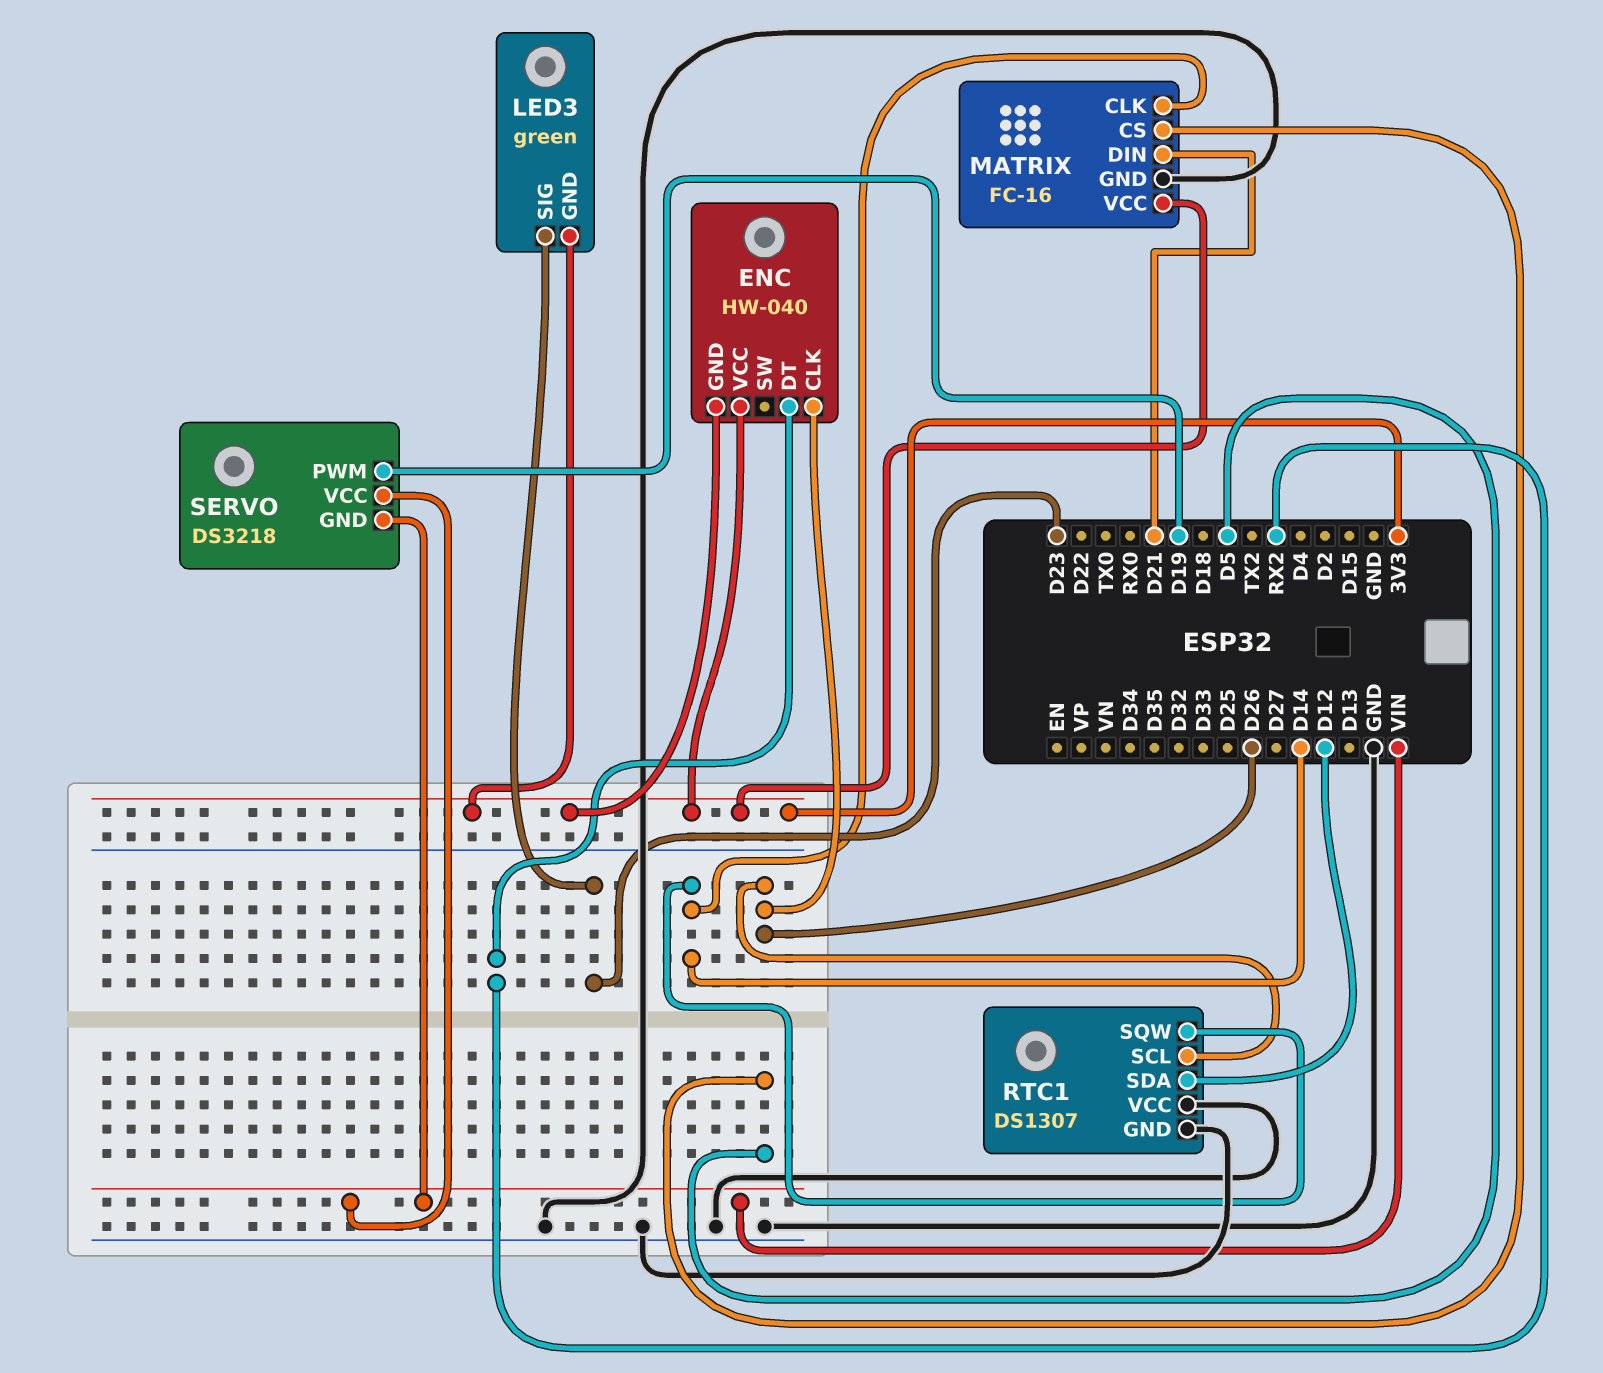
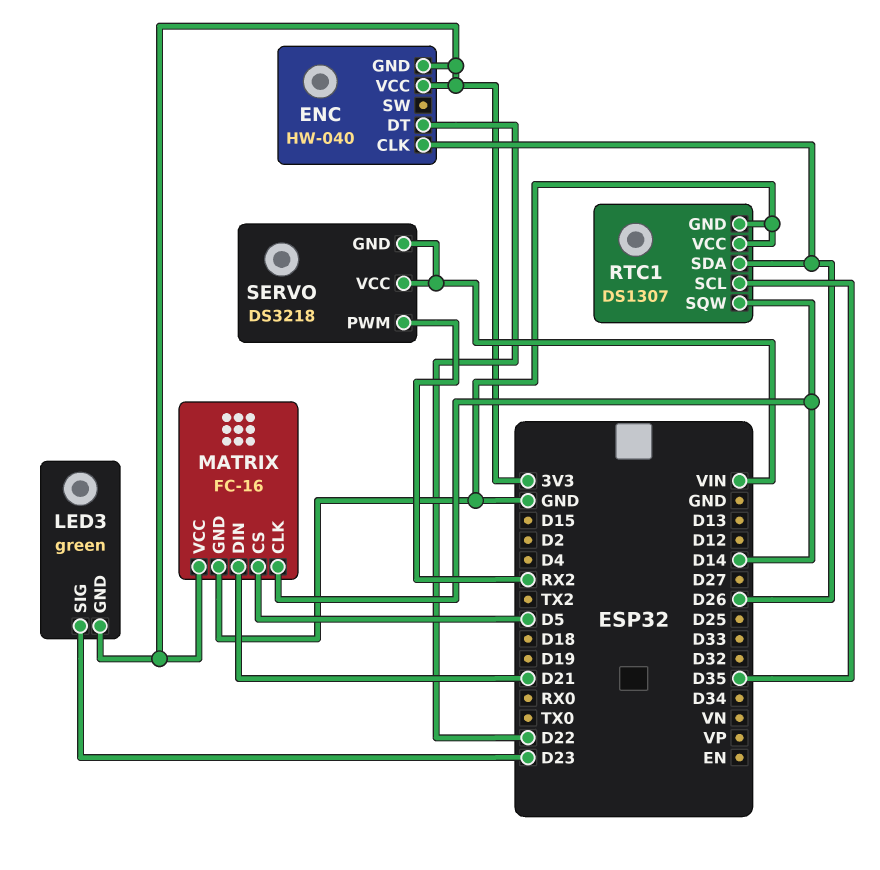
ENC pin DT: RX2 -> D22
RTC1 pin SCL: D26 -> D35
RTC1 pin SDA: D12 -> D26
SERVO pin PWM: D19 -> RX2

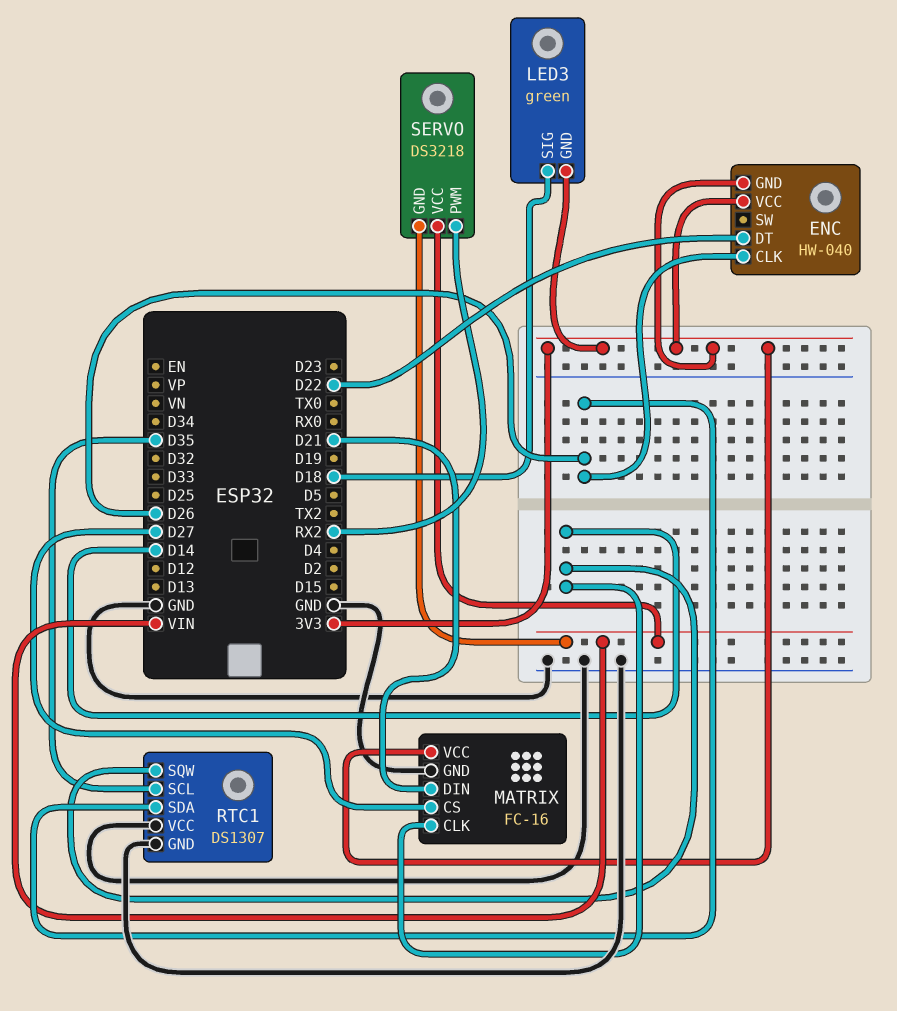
LED3 pin SIG: D23 -> D18
MATRIX pin CS: D5 -> D27

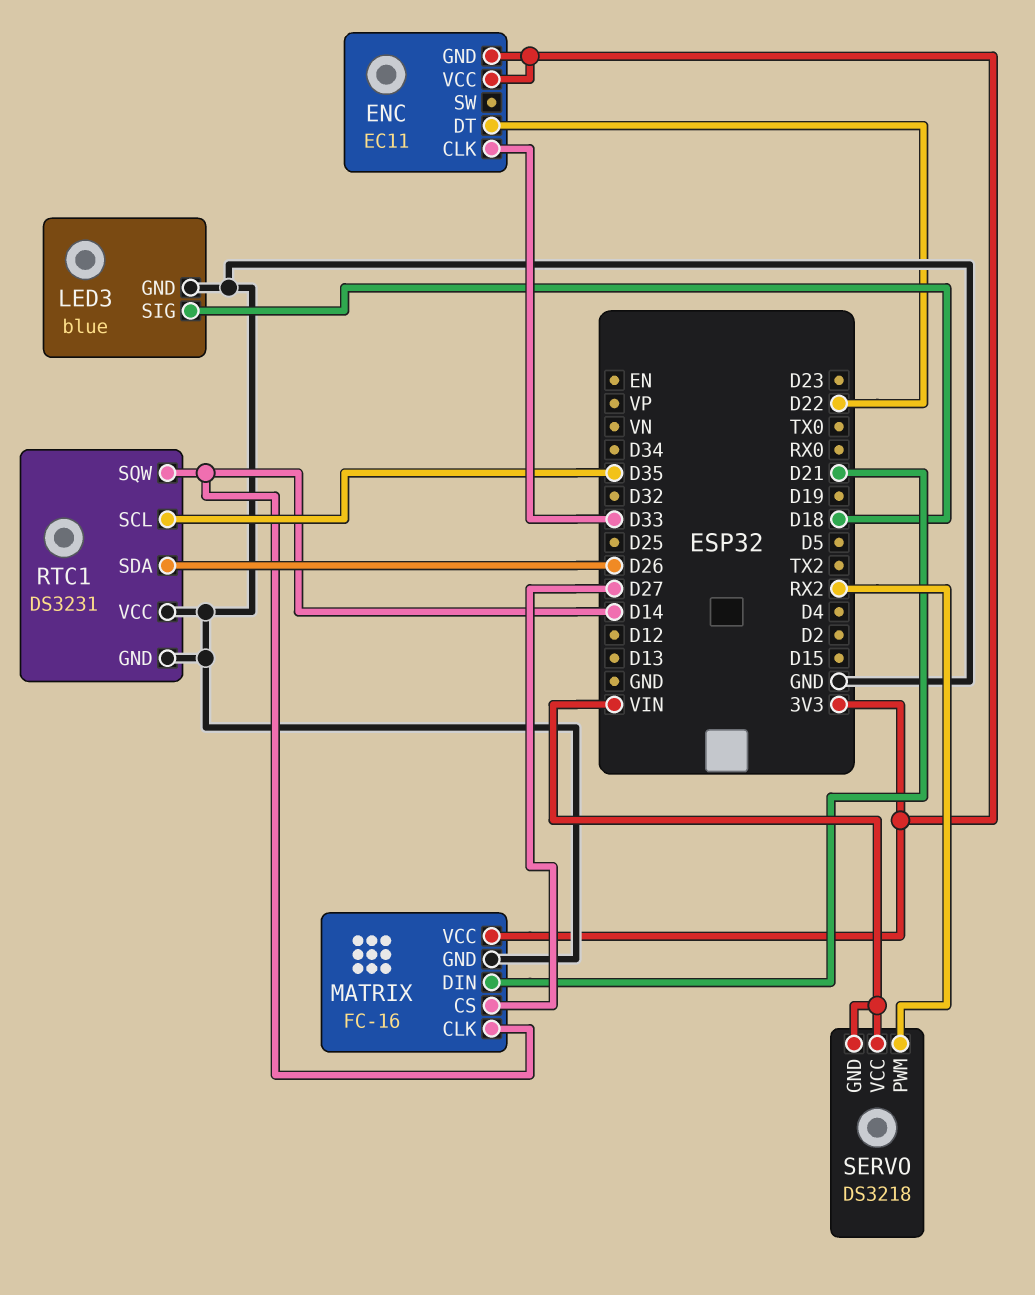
ENC: HW-040 -> EC11
ENC pin CLK: D26 -> D33
LED3: green -> blue
LED3 pin GND: 3V3 -> GND
RTC1: DS1307 -> DS3231

